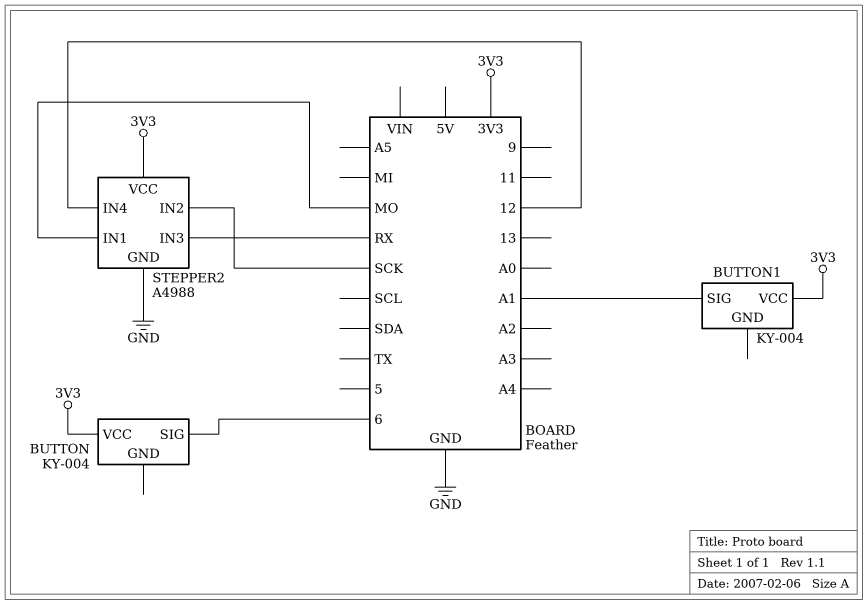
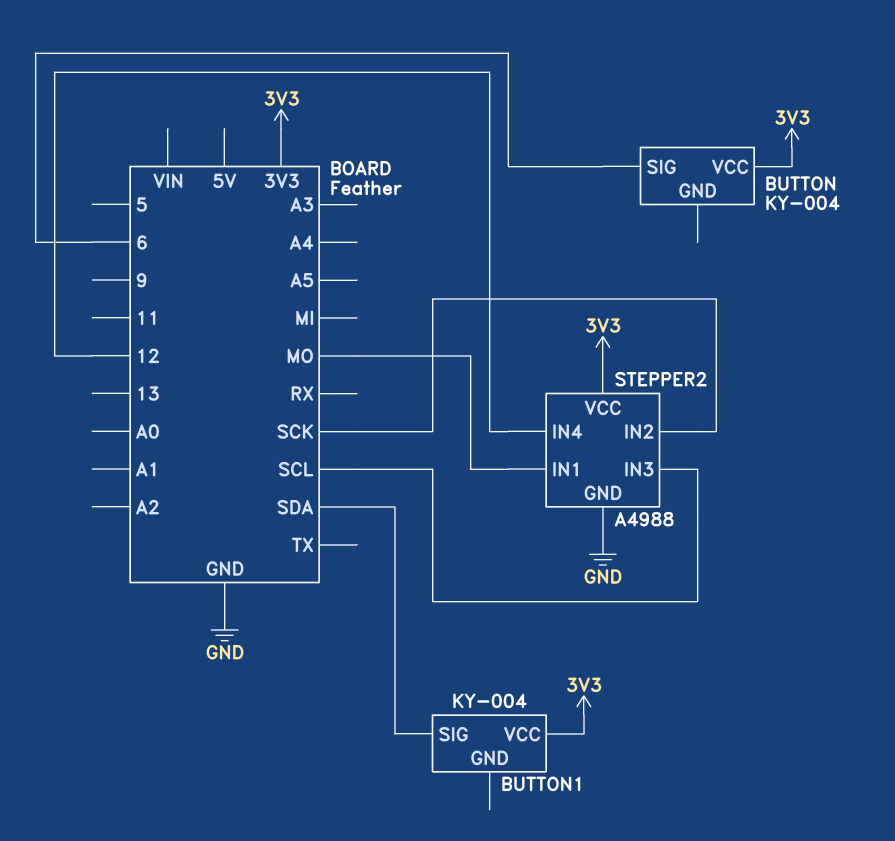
BUTTON1 pin SIG: A1 -> SDA
STEPPER2 pin IN3: RX -> SCL

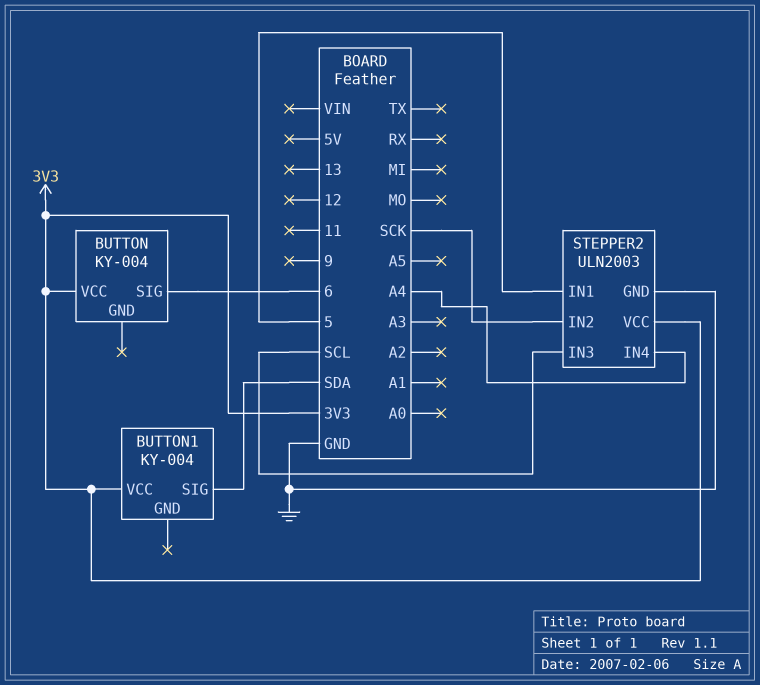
STEPPER2: A4988 -> ULN2003
STEPPER2 pin IN1: MO -> 5
STEPPER2 pin IN4: 12 -> A4

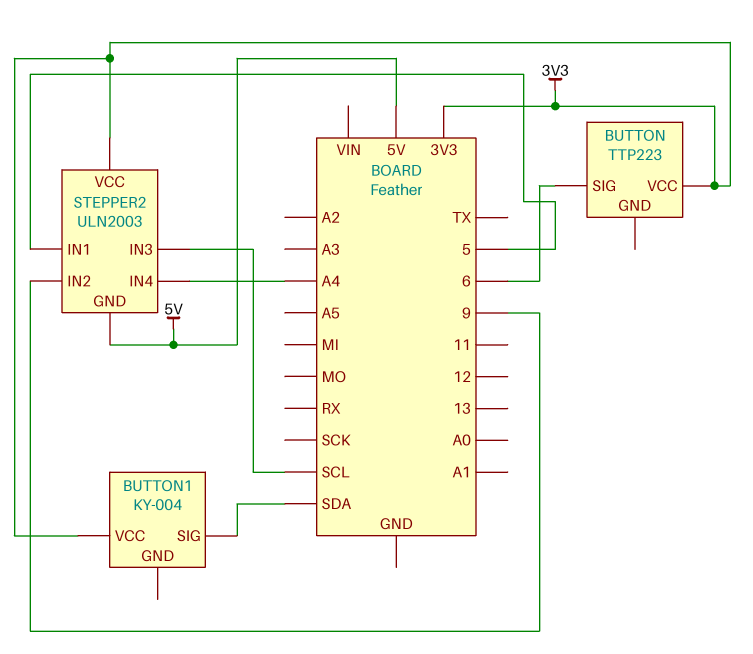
BUTTON: KY-004 -> TTP223
STEPPER2 pin GND: GND -> 5V
STEPPER2 pin IN2: SCK -> 9

